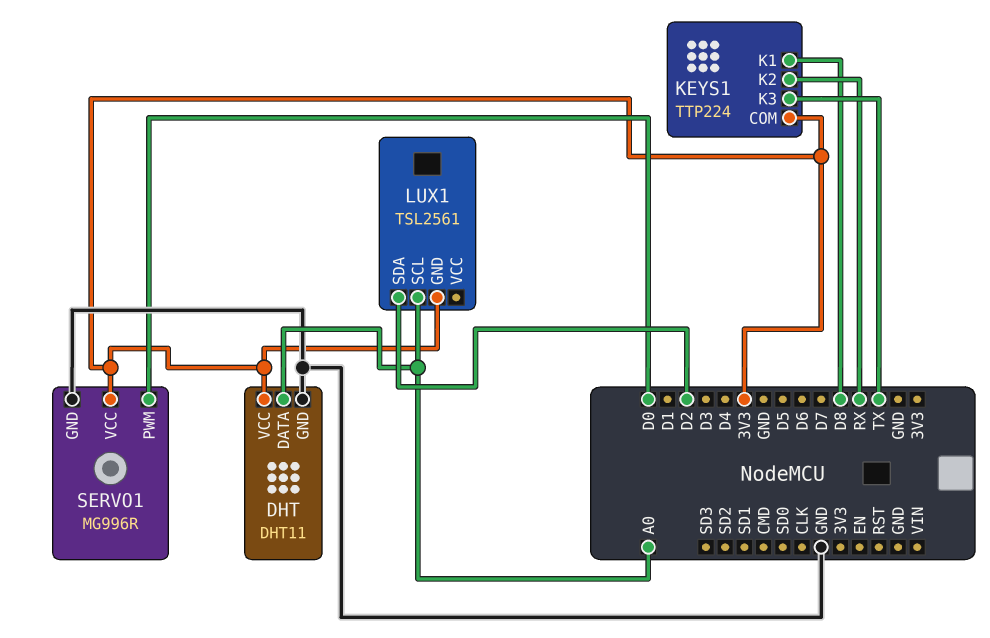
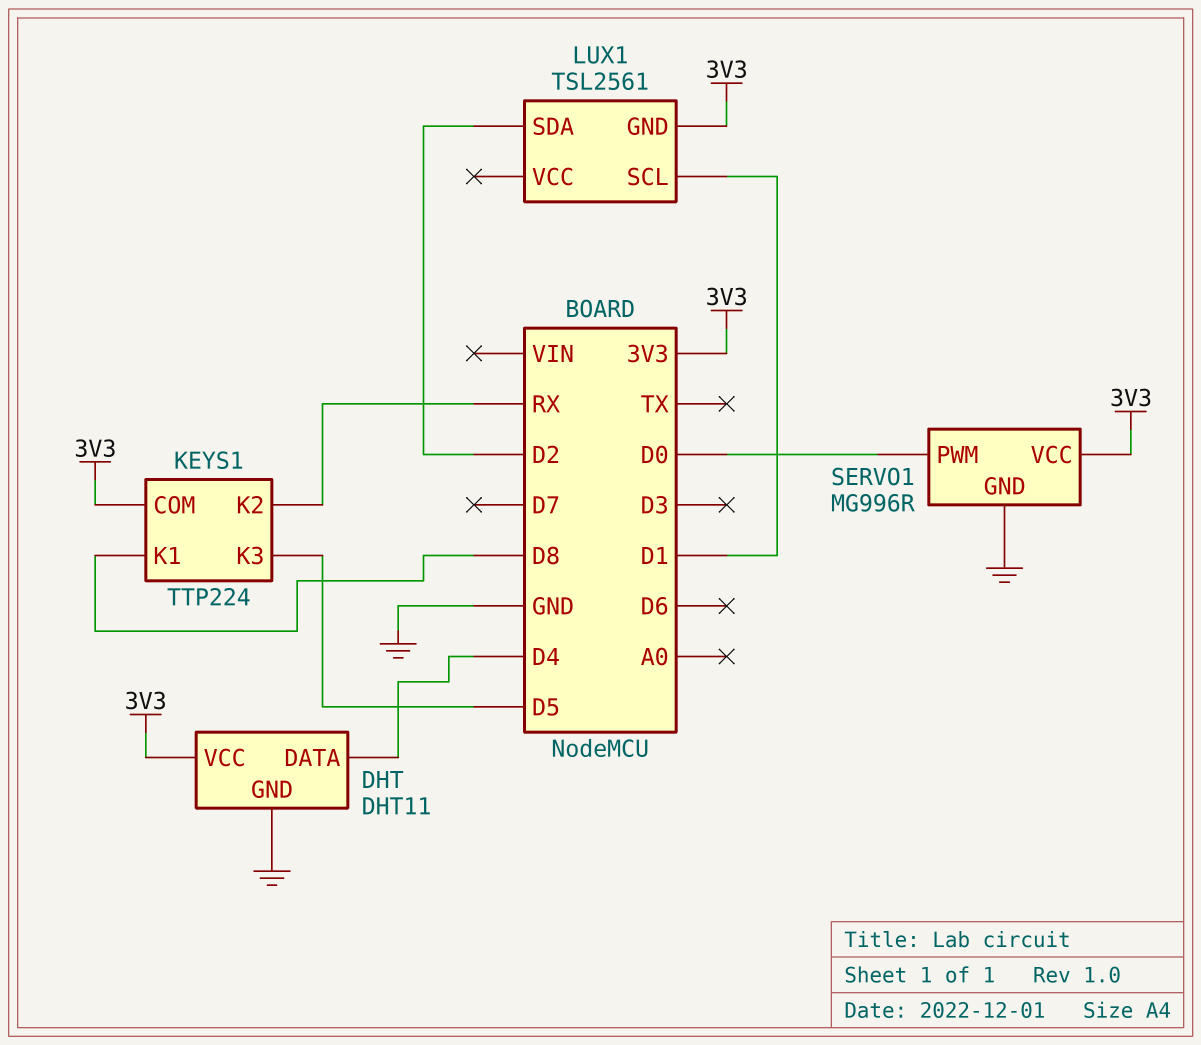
DHT pin DATA: A0 -> D4
KEYS1 pin K3: TX -> D5
LUX1 pin SCL: A0 -> D1

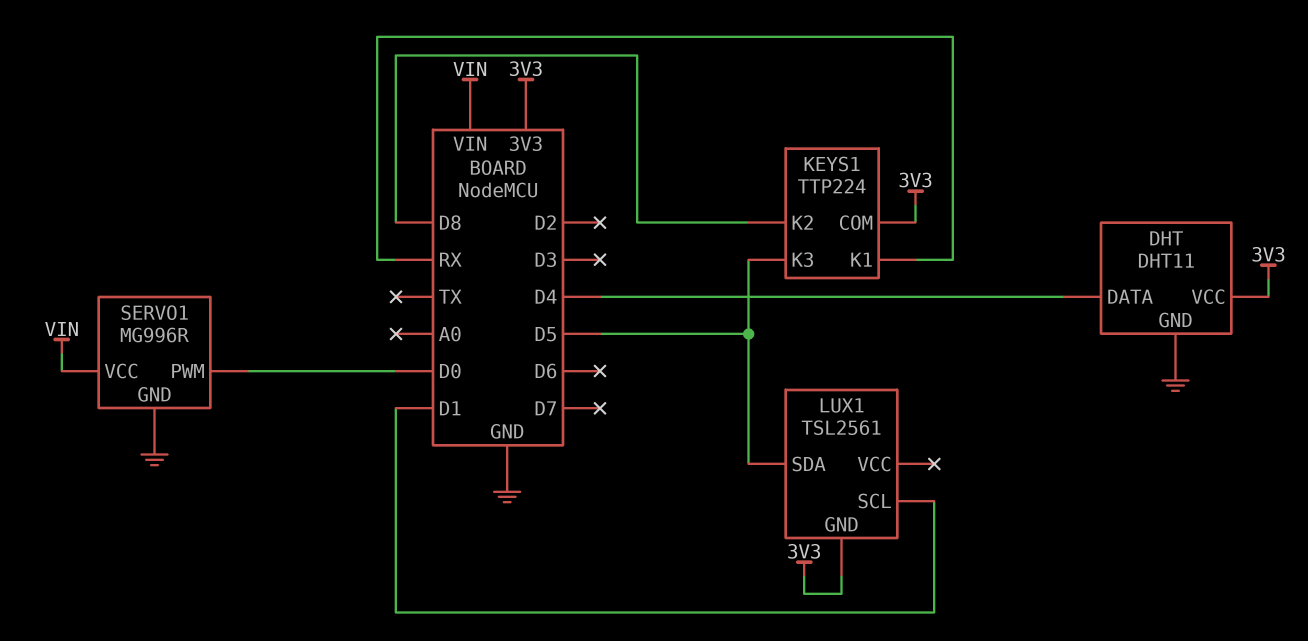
KEYS1 pin K1: D8 -> RX
KEYS1 pin K2: RX -> D8
LUX1 pin SDA: D2 -> D5
SERVO1 pin VCC: 3V3 -> VIN

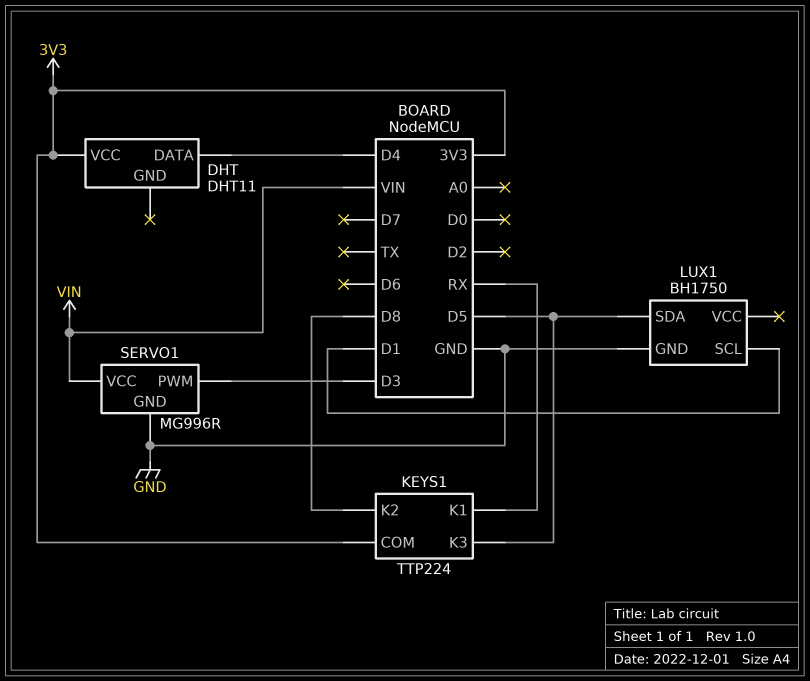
DHT pin GND: GND -> none
LUX1: TSL2561 -> BH1750
LUX1 pin GND: 3V3 -> GND
SERVO1 pin PWM: D0 -> D3

